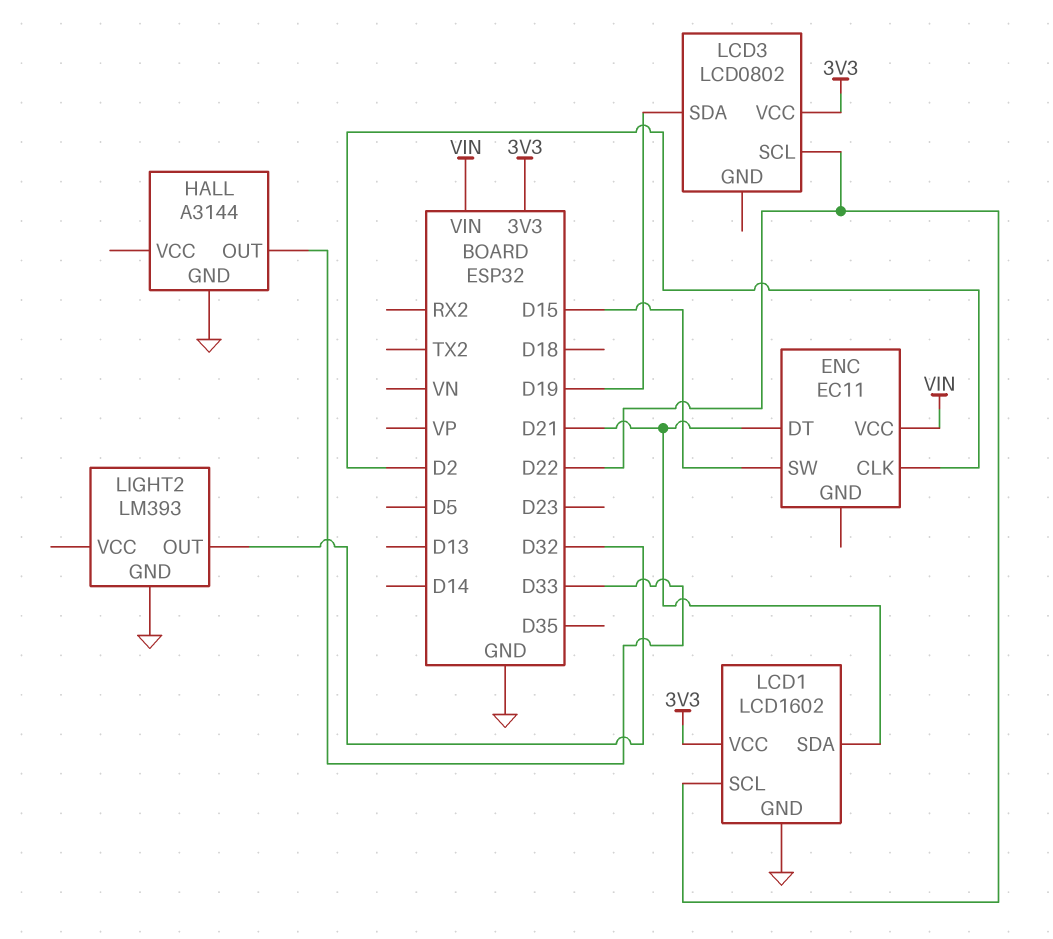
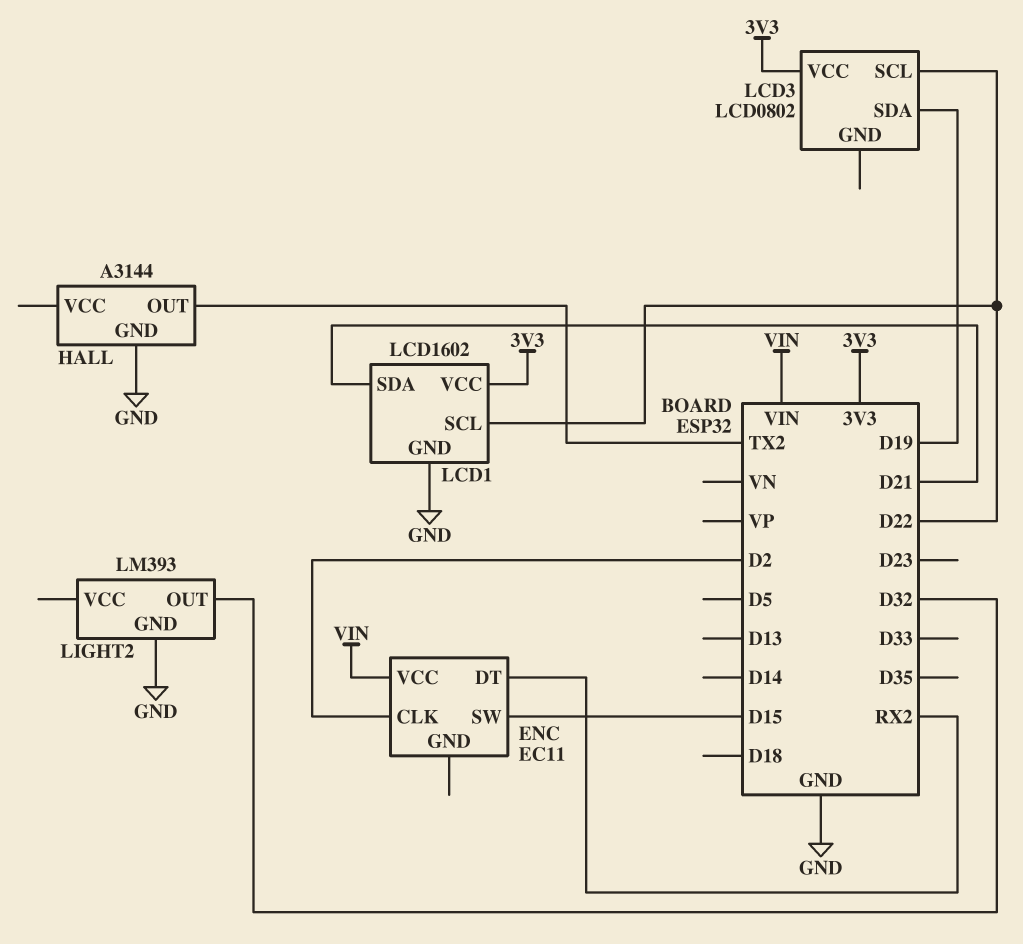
ENC pin DT: D21 -> RX2
HALL pin OUT: D33 -> TX2

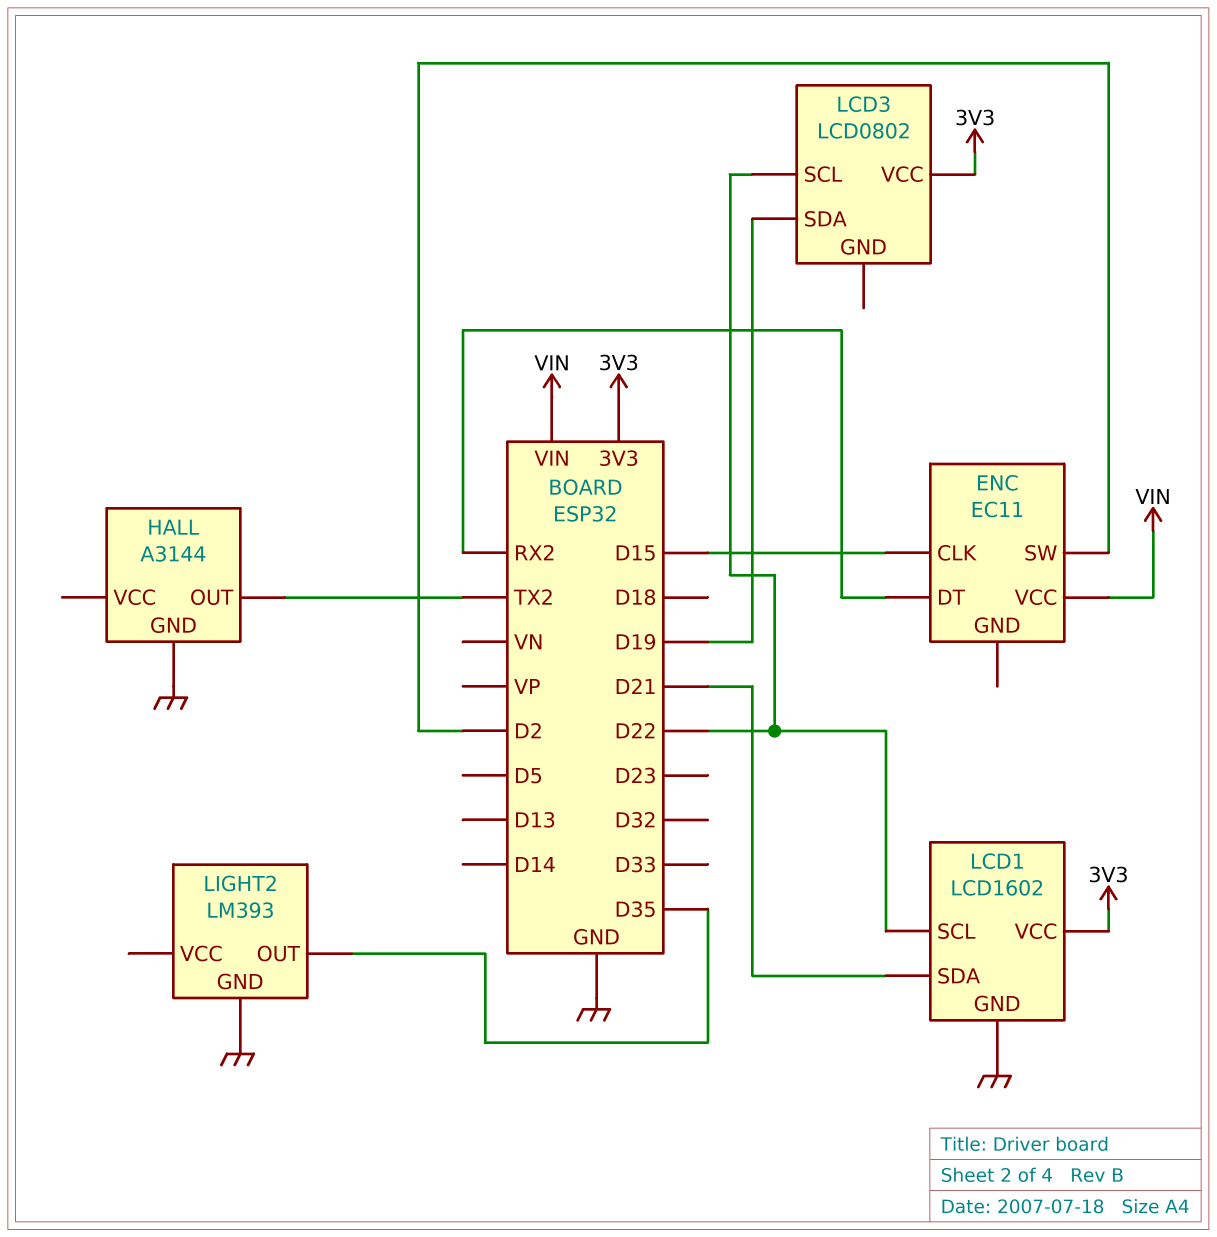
ENC pin CLK: D2 -> D15
ENC pin SW: D15 -> D2
LIGHT2 pin OUT: D32 -> D35

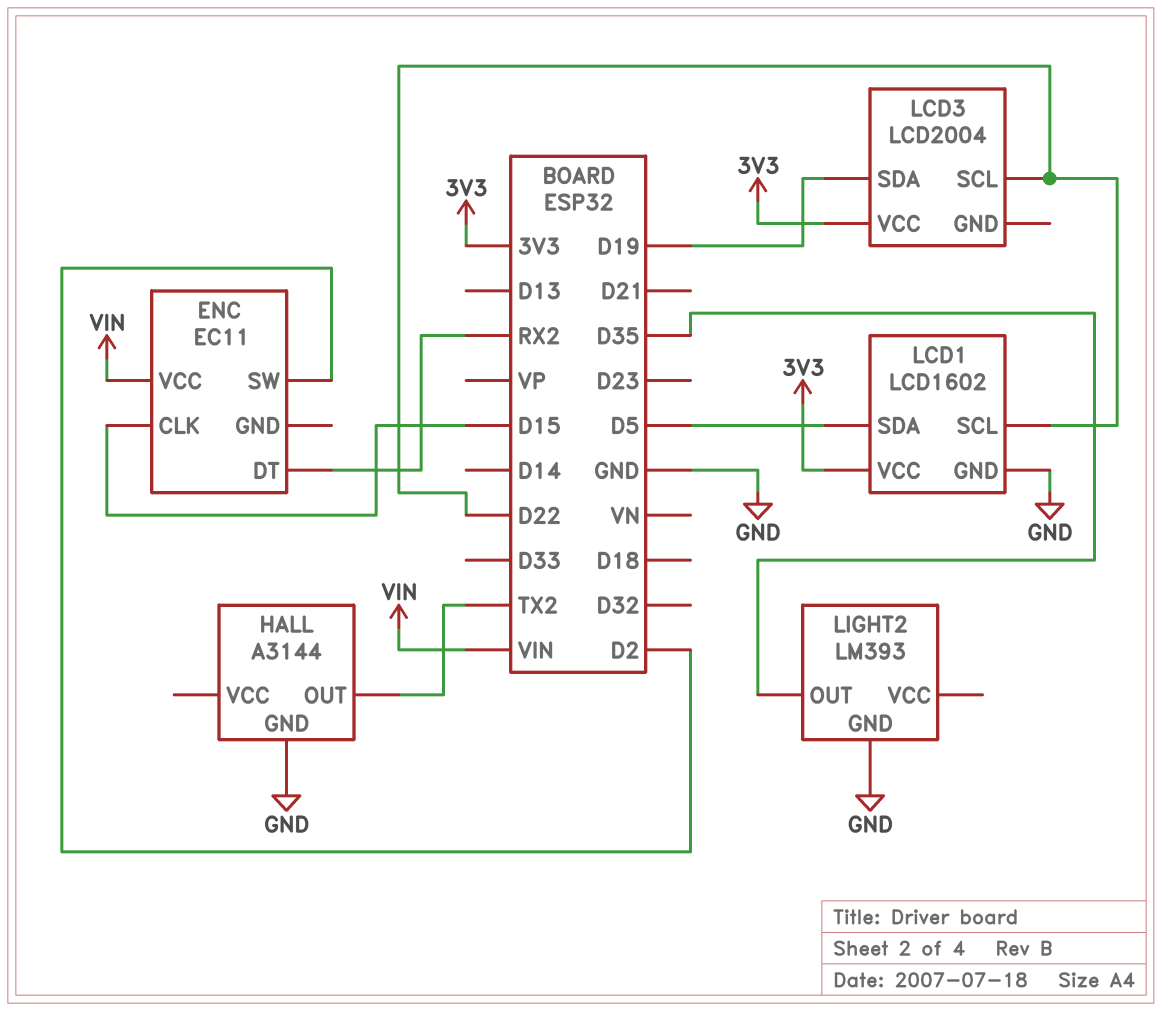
LCD1 pin SDA: D21 -> D5
LCD3: LCD0802 -> LCD2004

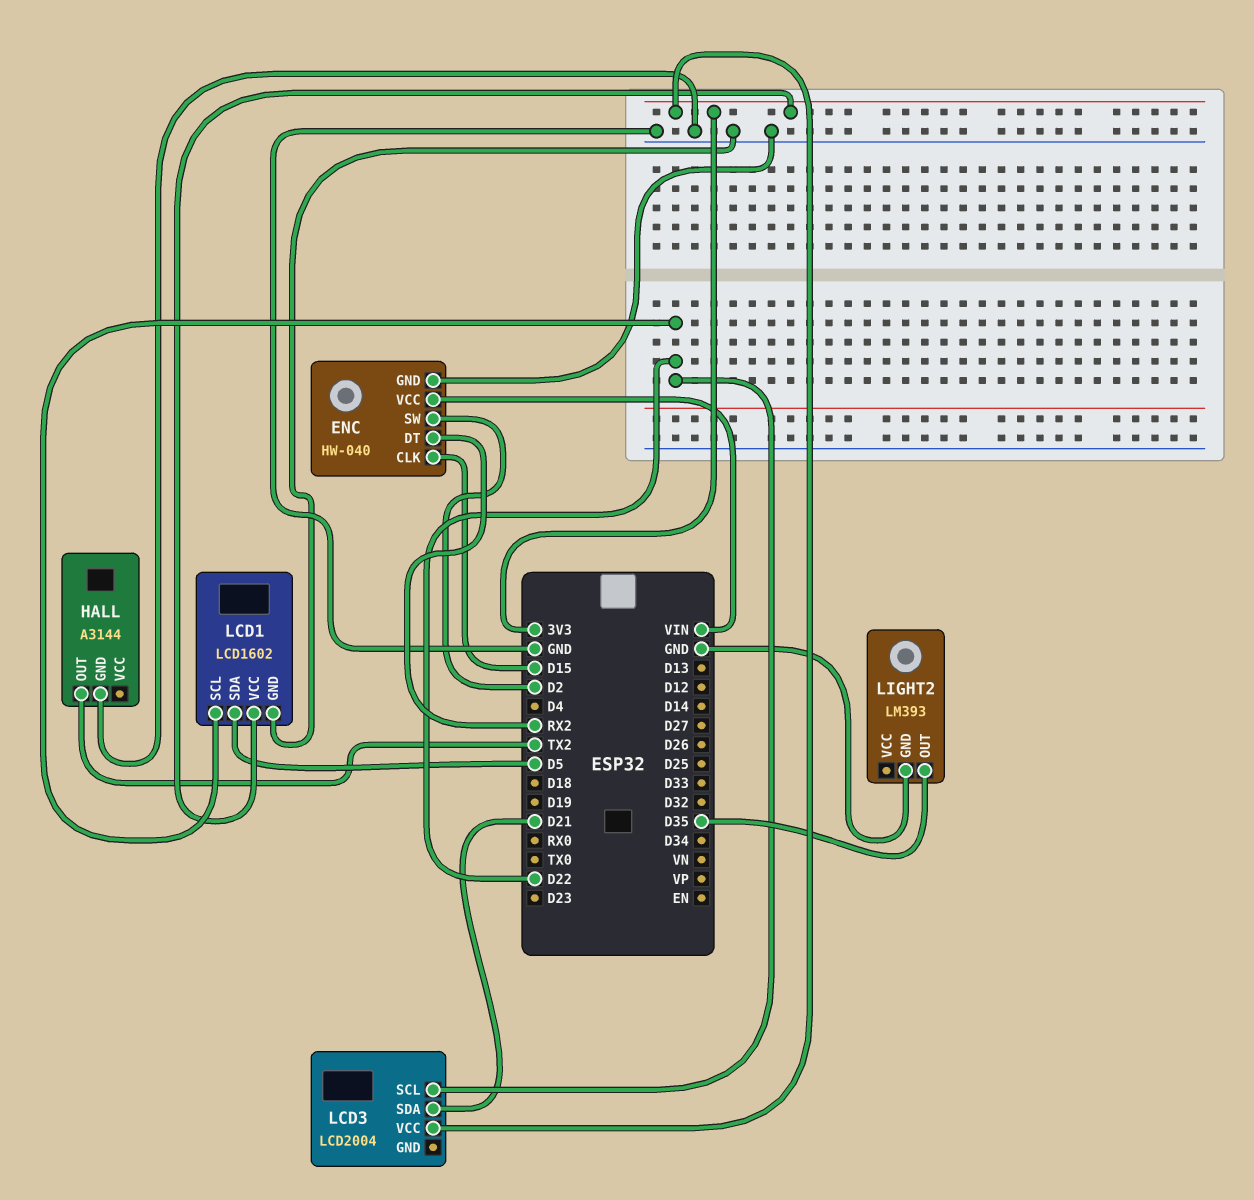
ENC: EC11 -> HW-040
ENC pin GND: none -> GND
LCD3 pin SDA: D19 -> D21

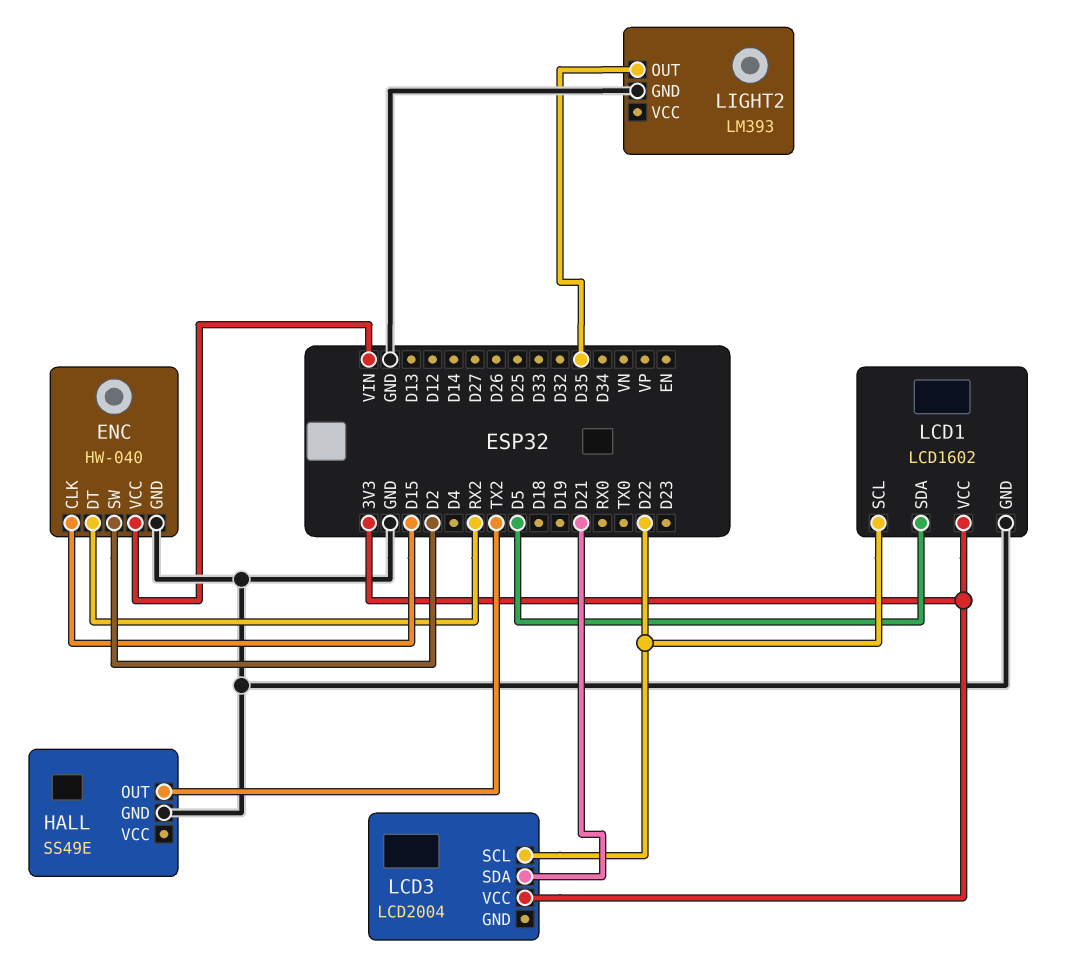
HALL: A3144 -> SS49E

